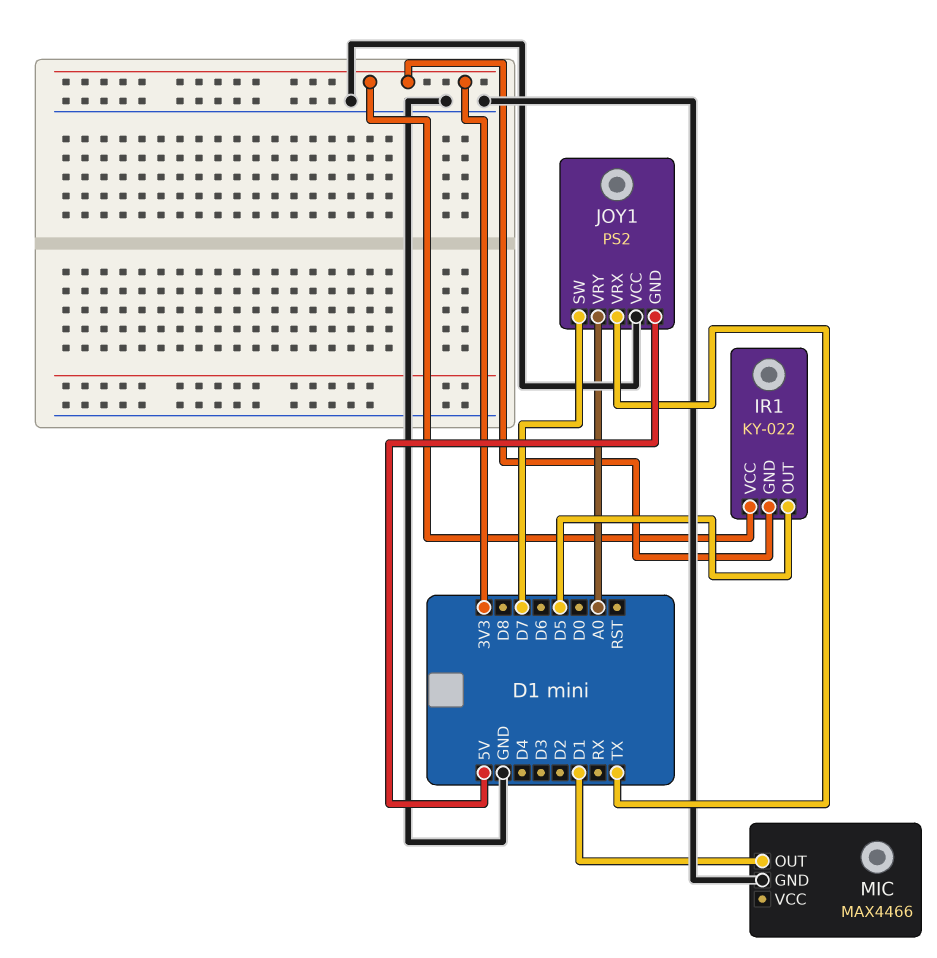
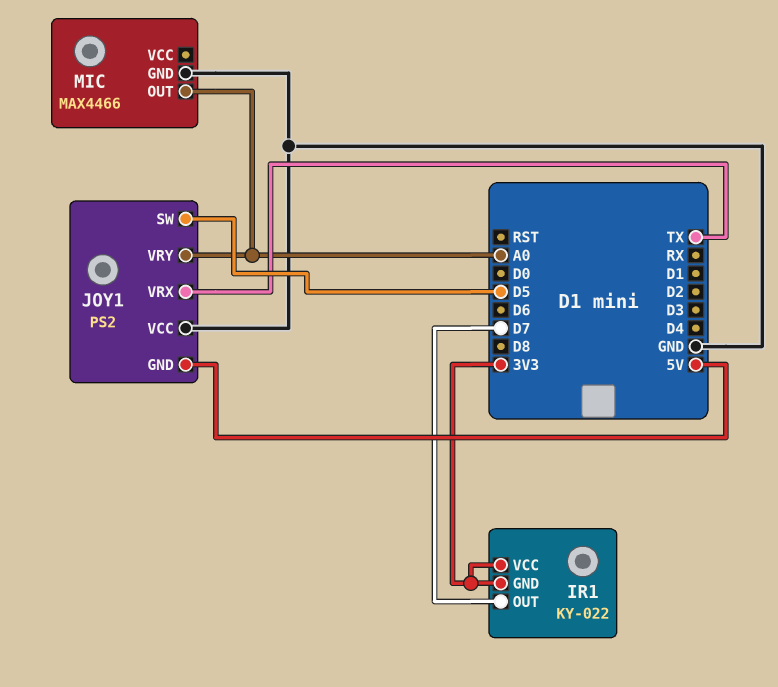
IR1 pin OUT: D5 -> D7
JOY1 pin SW: D7 -> D5
MIC pin OUT: D1 -> A0

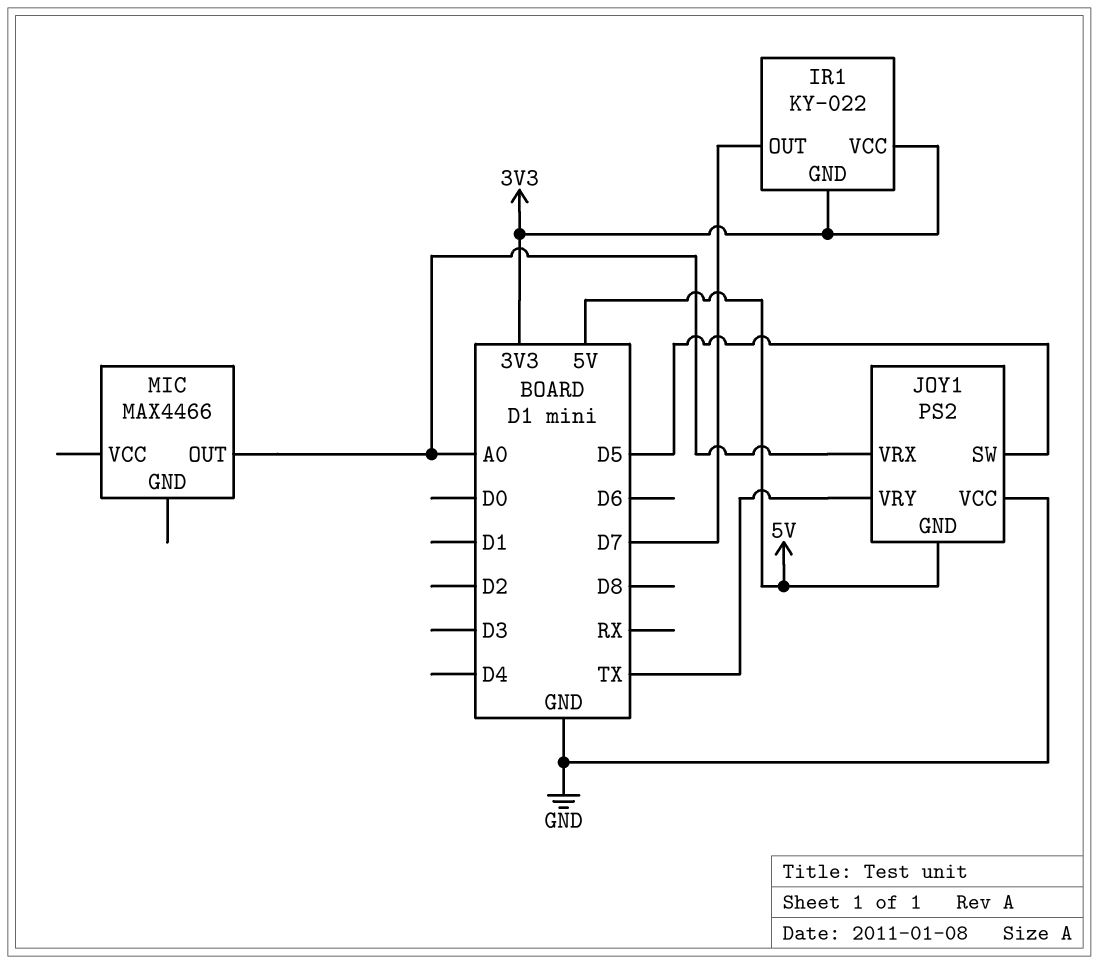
JOY1 pin VRX: TX -> A0
JOY1 pin VRY: A0 -> TX
MIC pin GND: GND -> none

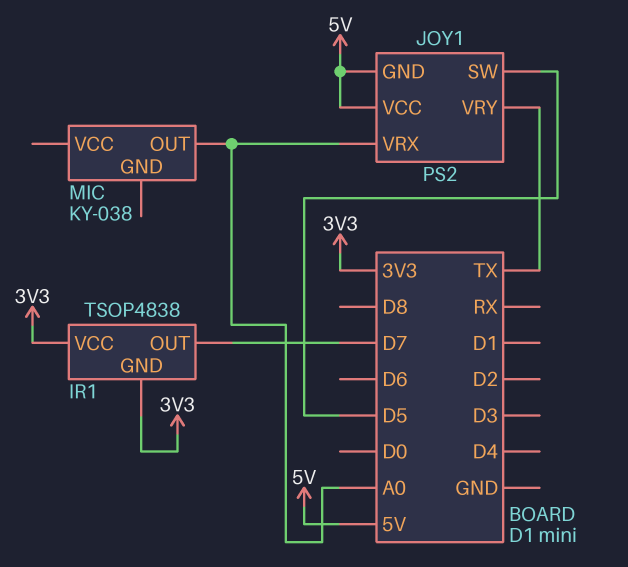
IR1: KY-022 -> TSOP4838
JOY1 pin VCC: GND -> 5V
MIC: MAX4466 -> KY-038

